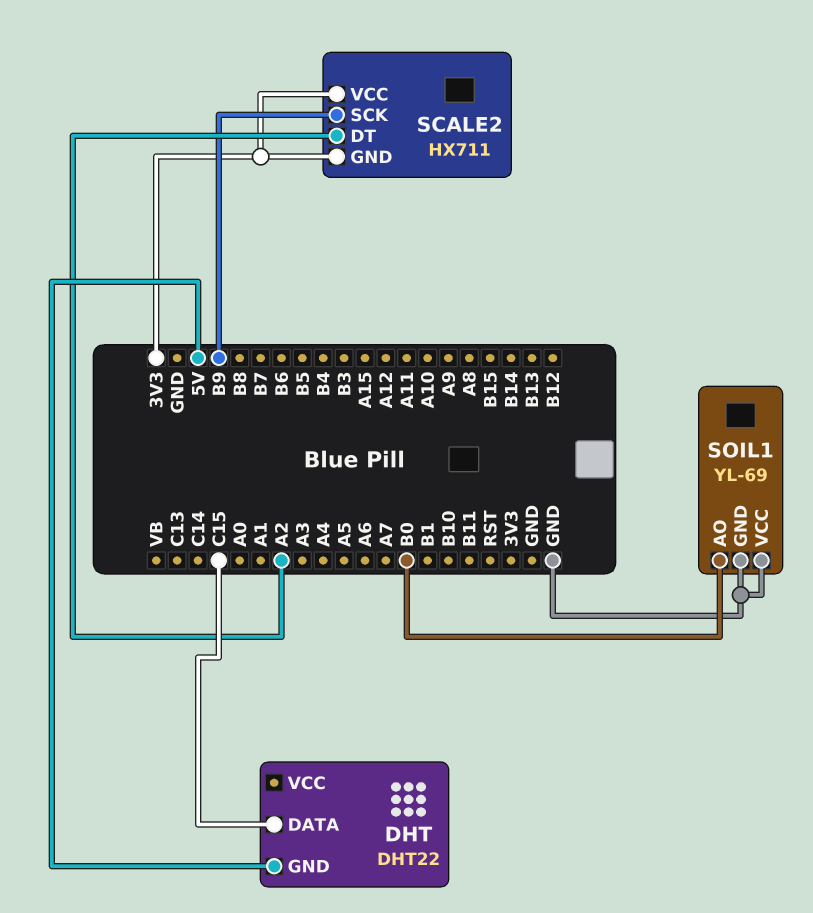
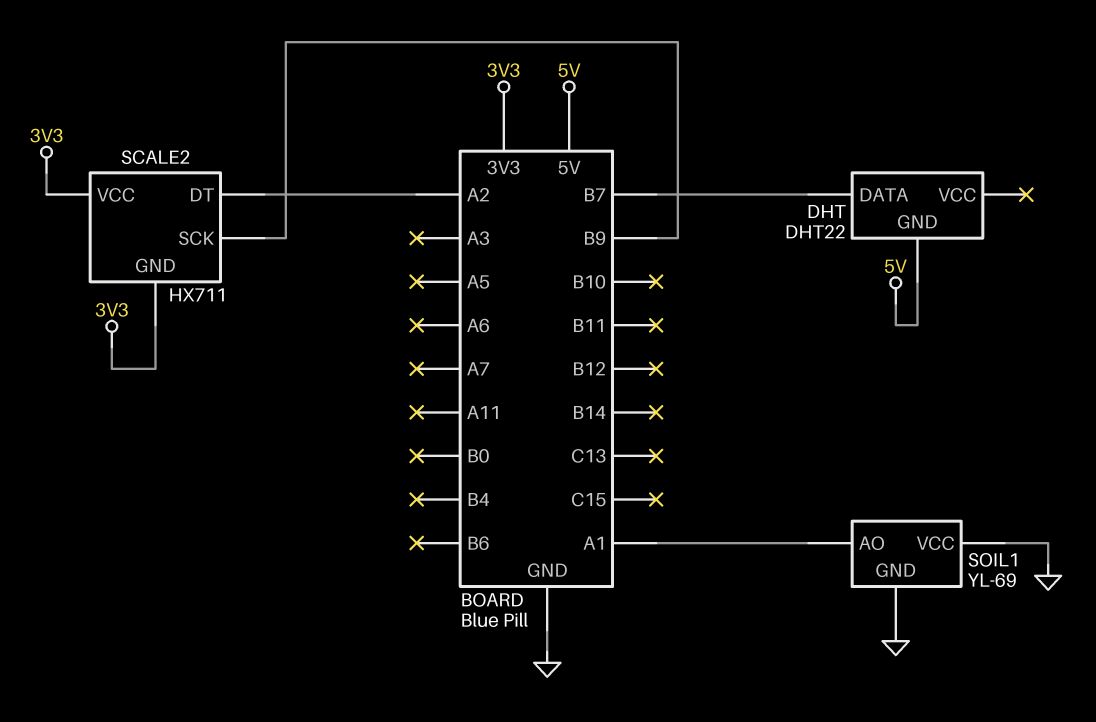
DHT pin DATA: C15 -> B7
SOIL1 pin AO: B0 -> A1

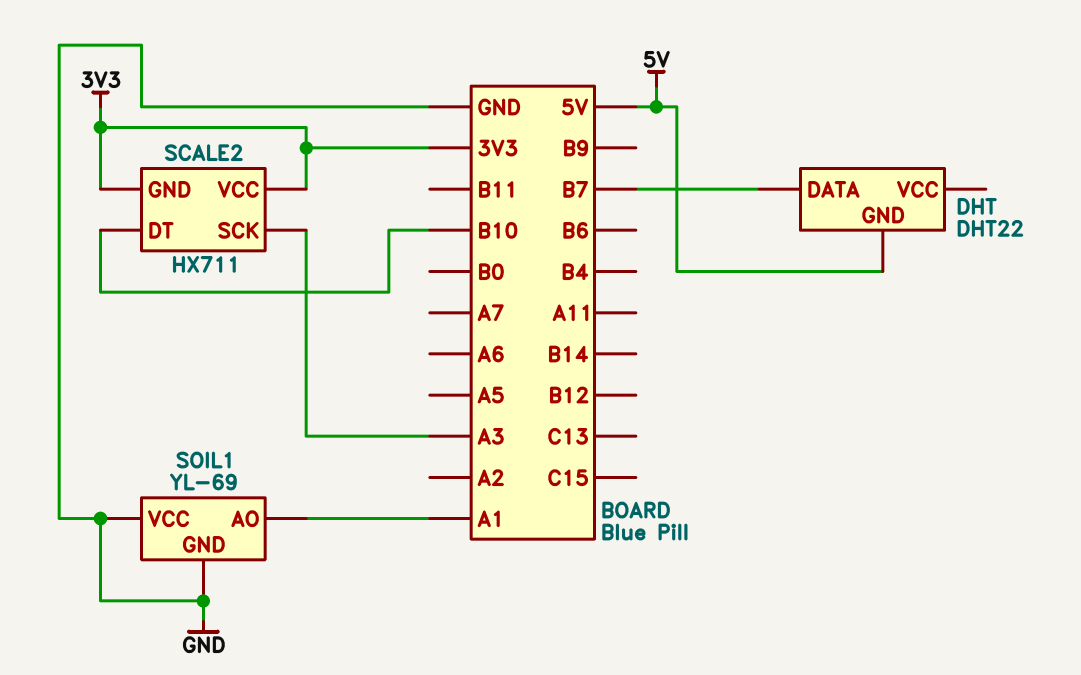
SCALE2 pin DT: A2 -> B10
SCALE2 pin SCK: B9 -> A3

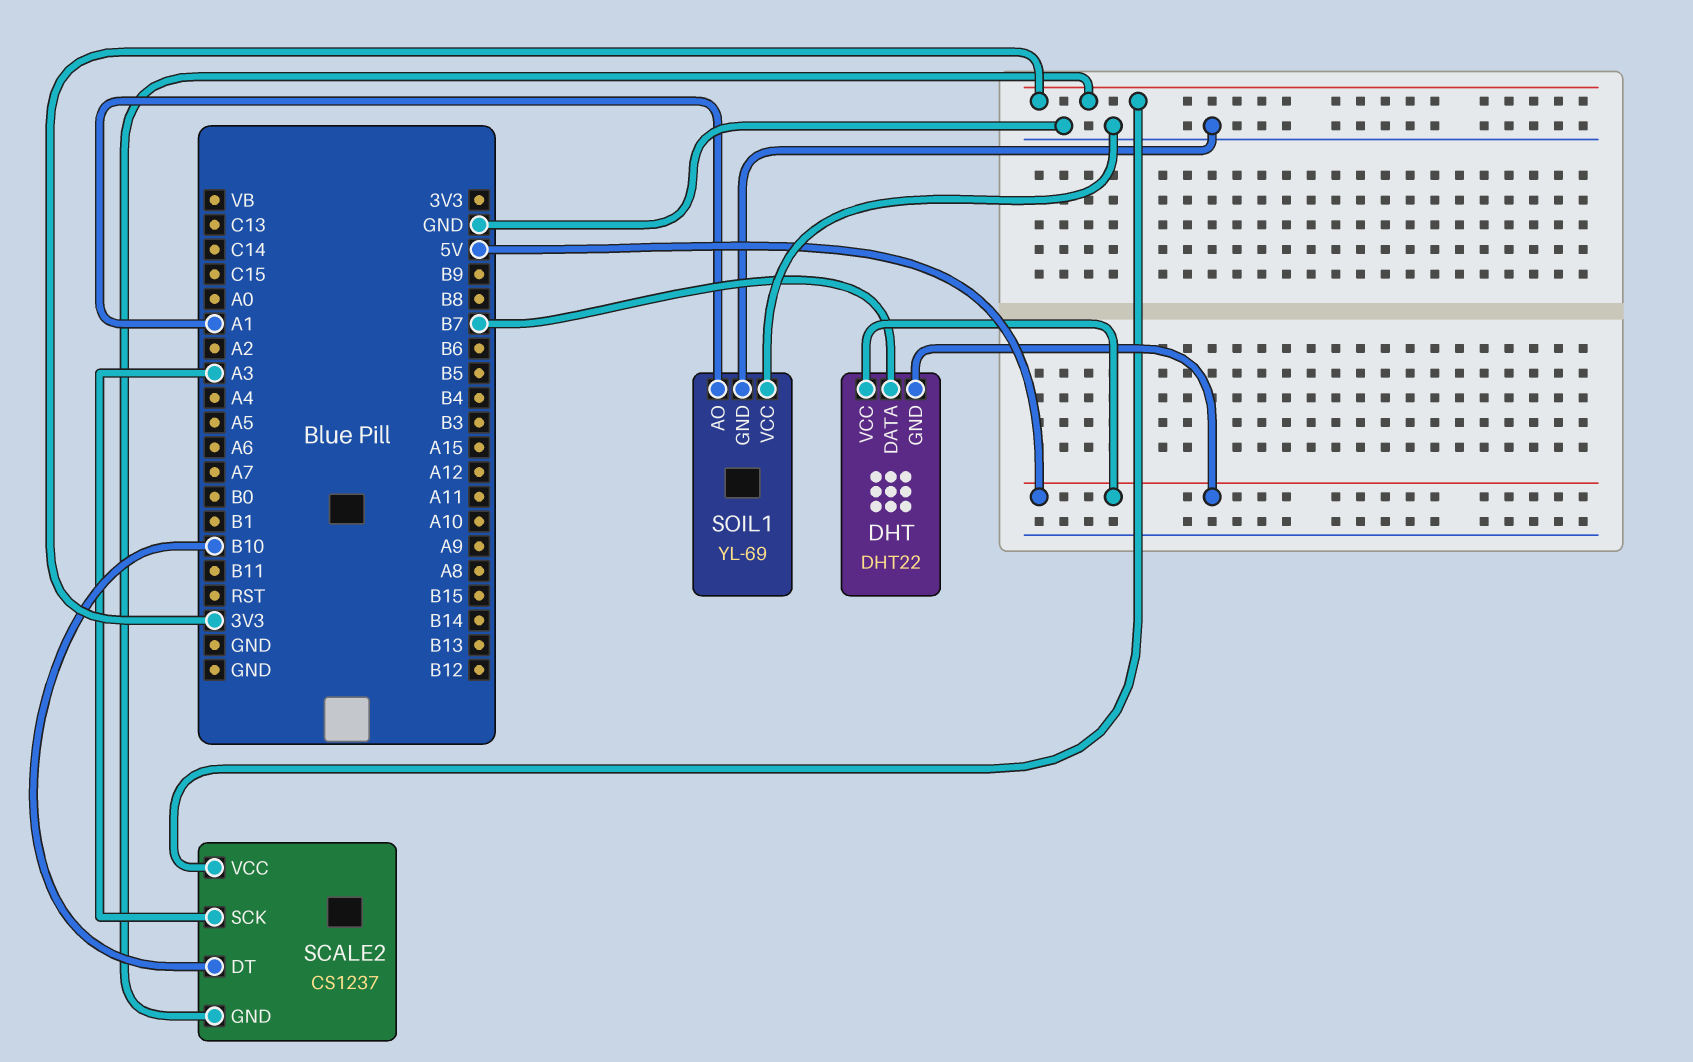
DHT pin VCC: none -> 5V
SCALE2: HX711 -> CS1237

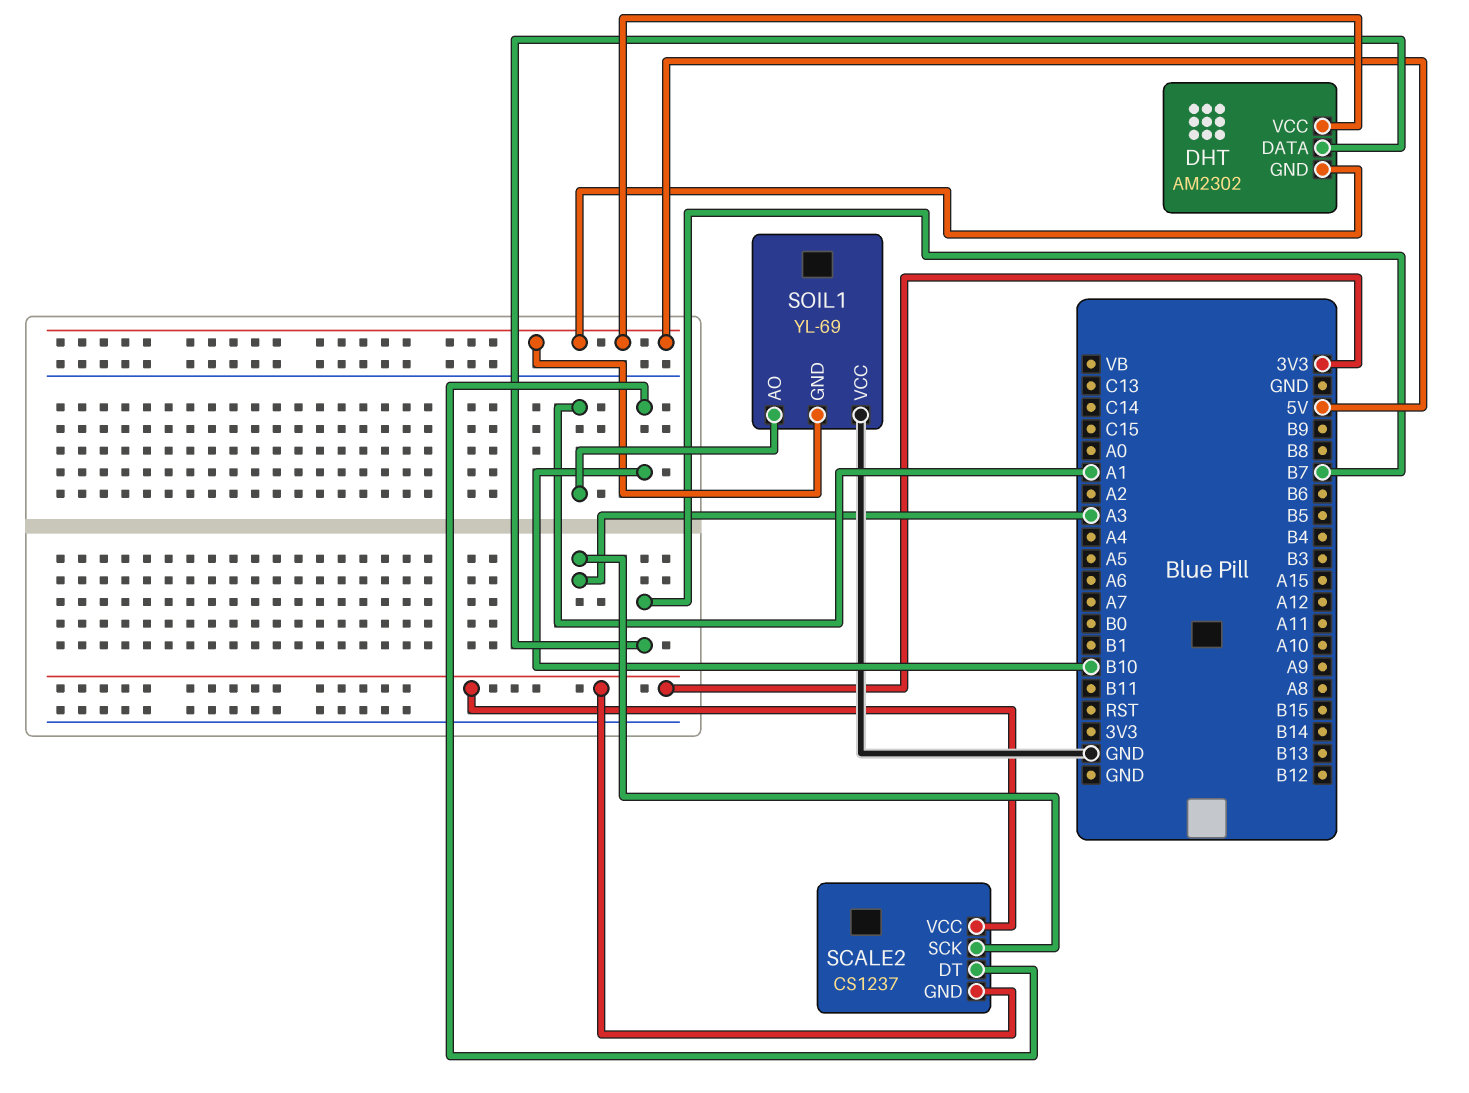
DHT: DHT22 -> AM2302
SOIL1 pin GND: GND -> 5V

